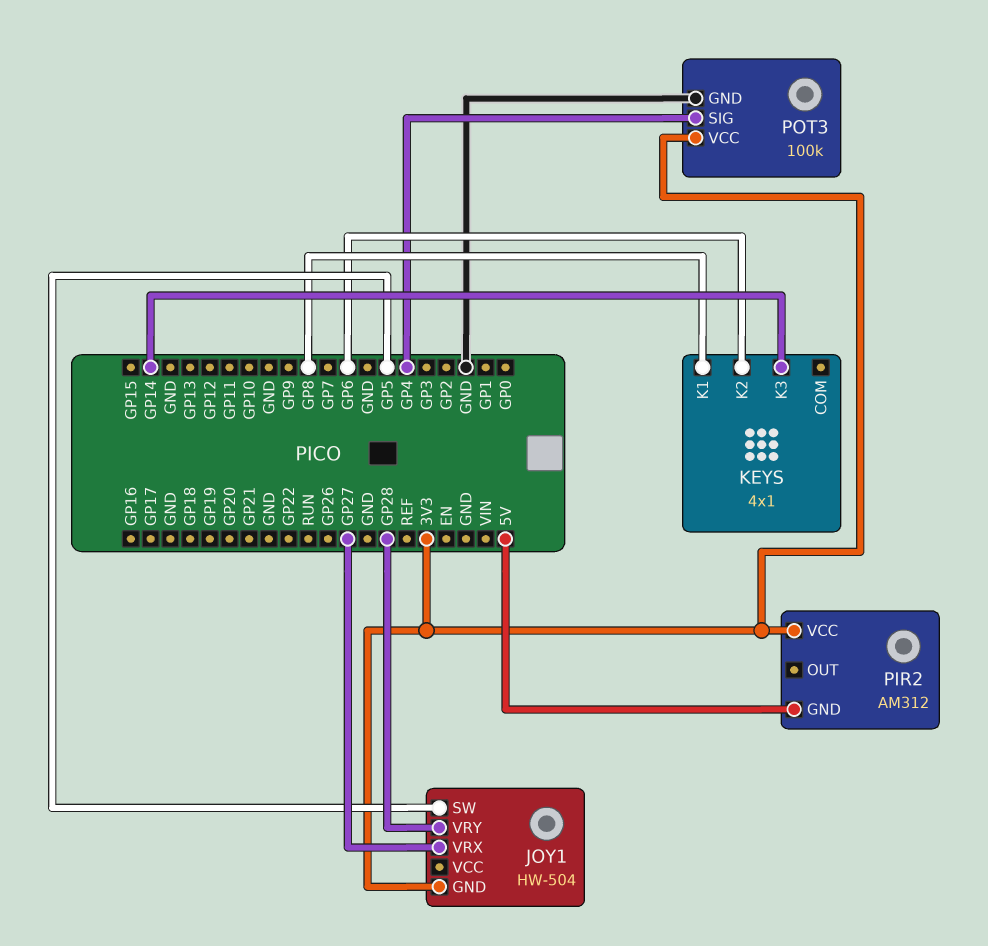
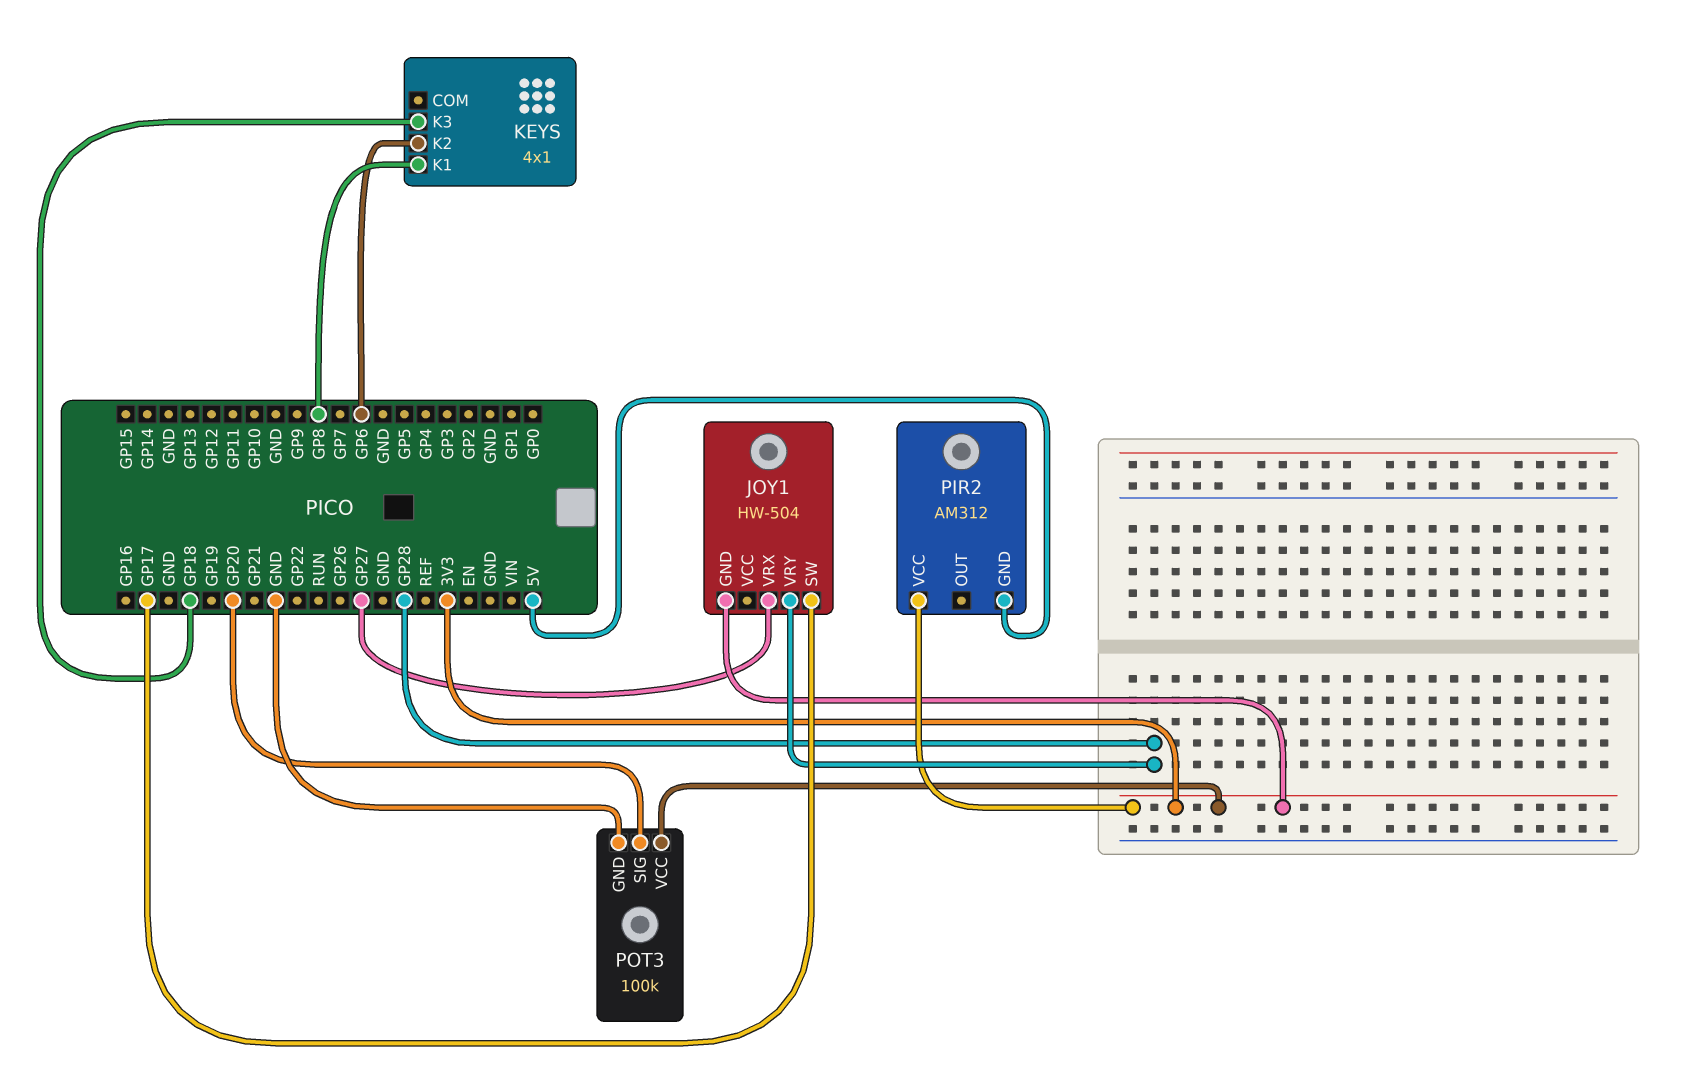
JOY1 pin SW: GP5 -> GP17
KEYS pin K3: GP14 -> GP18
POT3 pin SIG: GP4 -> GP20

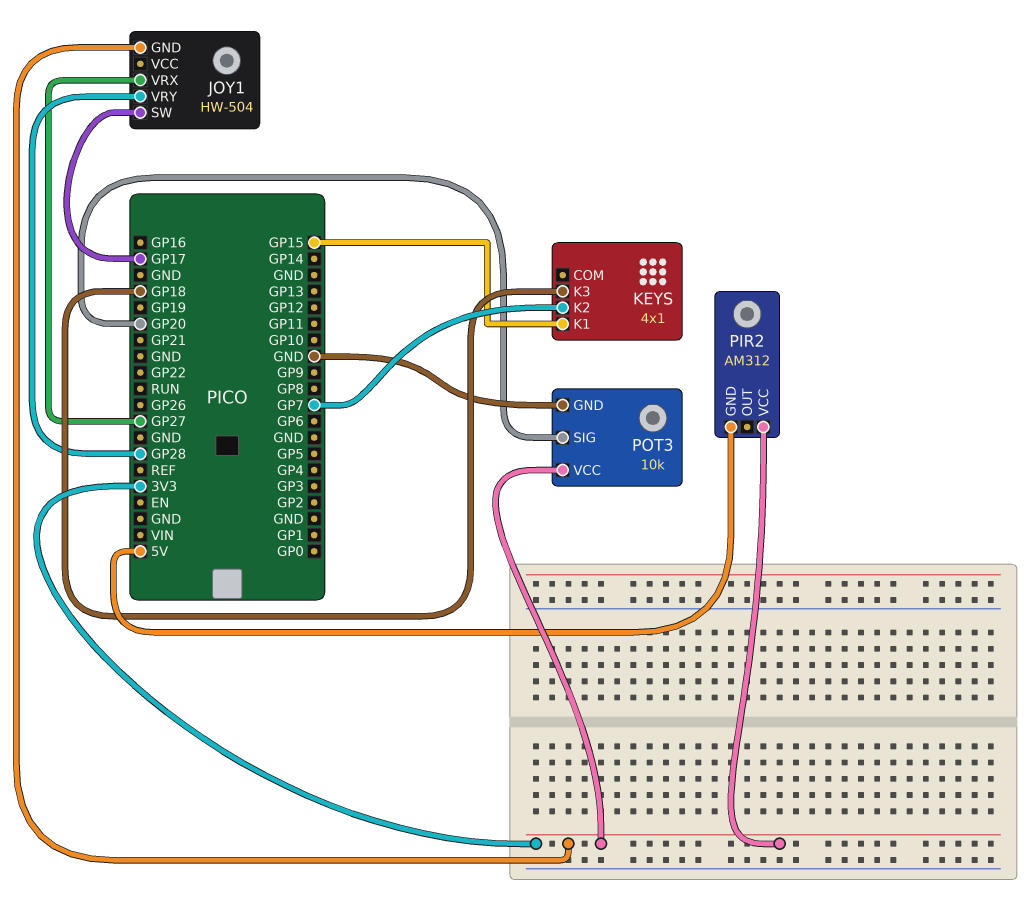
KEYS pin K1: GP8 -> GP15
KEYS pin K2: GP6 -> GP7
POT3: 100k -> 10k

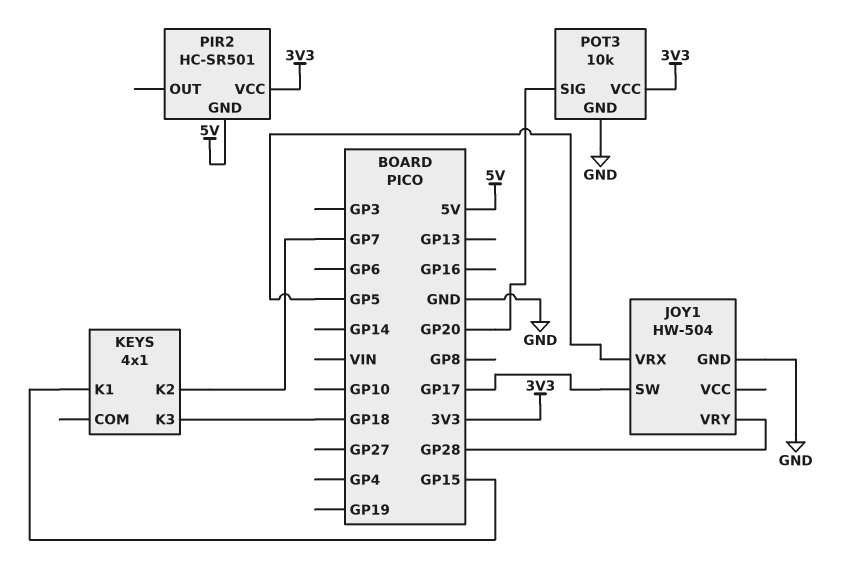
JOY1 pin GND: 3V3 -> GND
JOY1 pin VRX: GP27 -> GP5
PIR2: AM312 -> HC-SR501

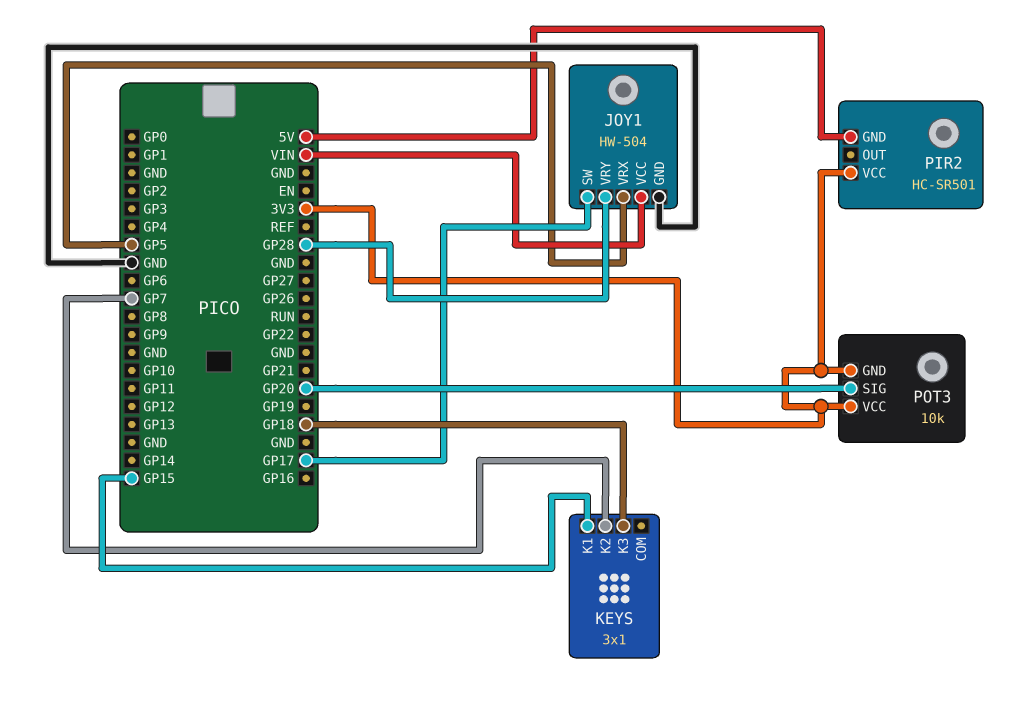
JOY1 pin VCC: none -> VIN
KEYS: 4x1 -> 3x1
POT3 pin GND: GND -> 3V3

